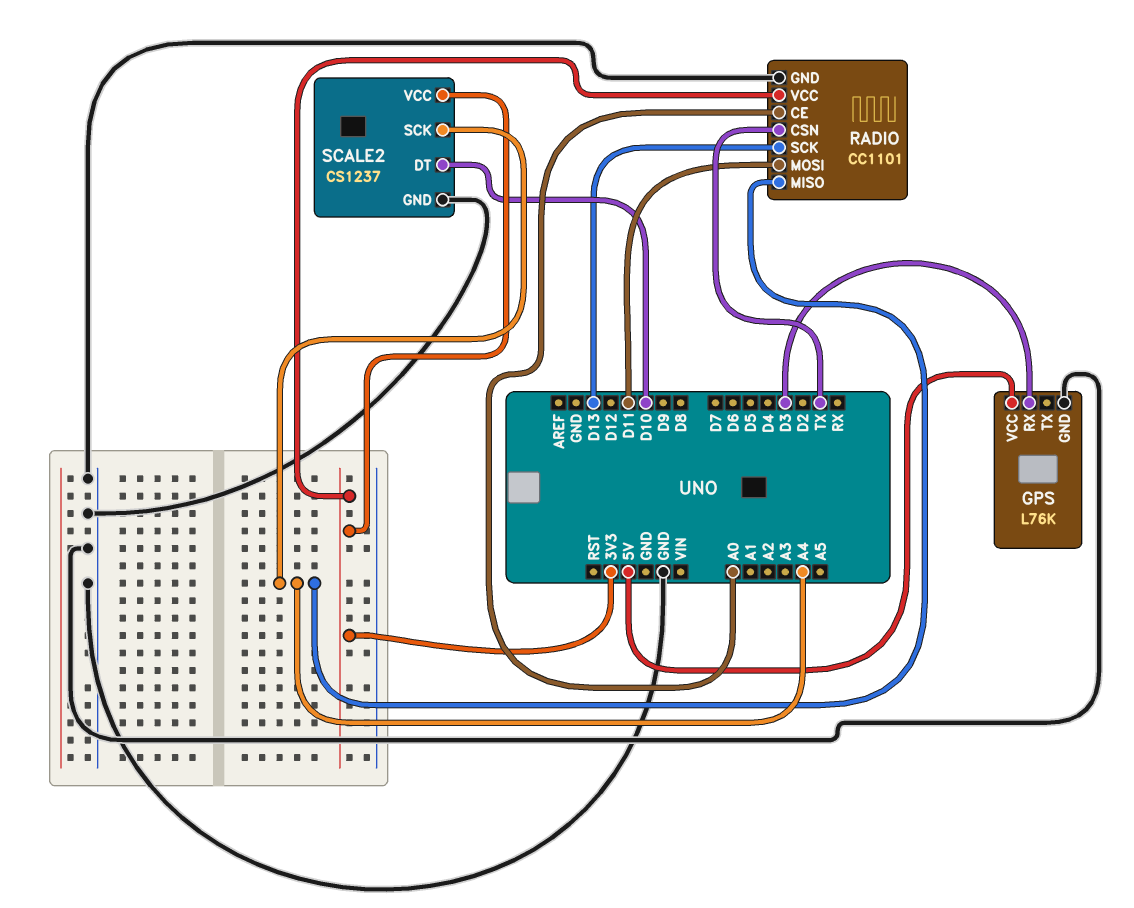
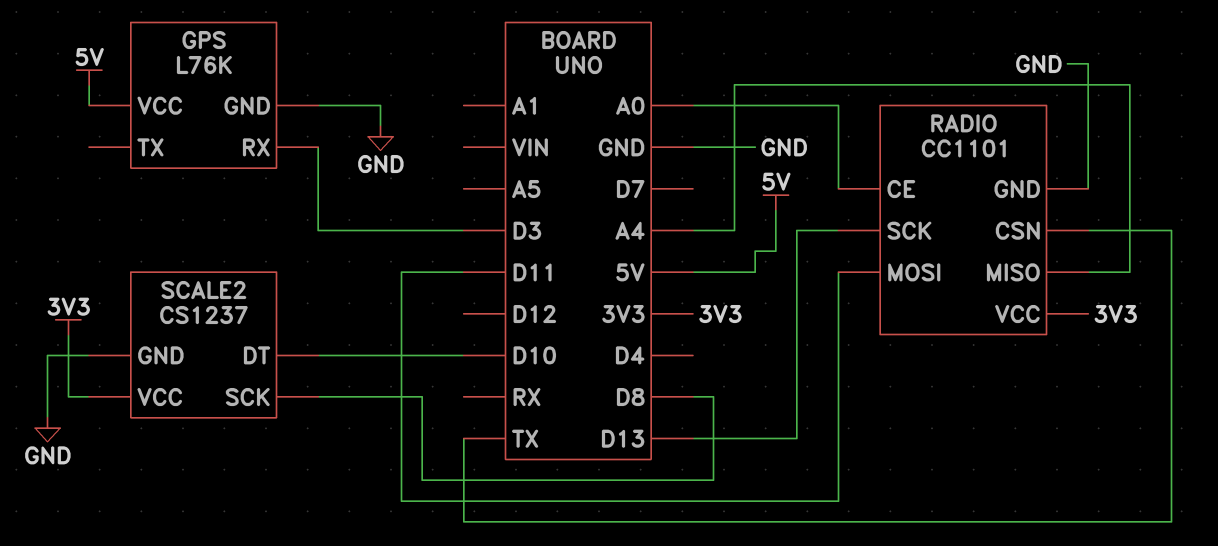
SCALE2 pin SCK: A4 -> D8

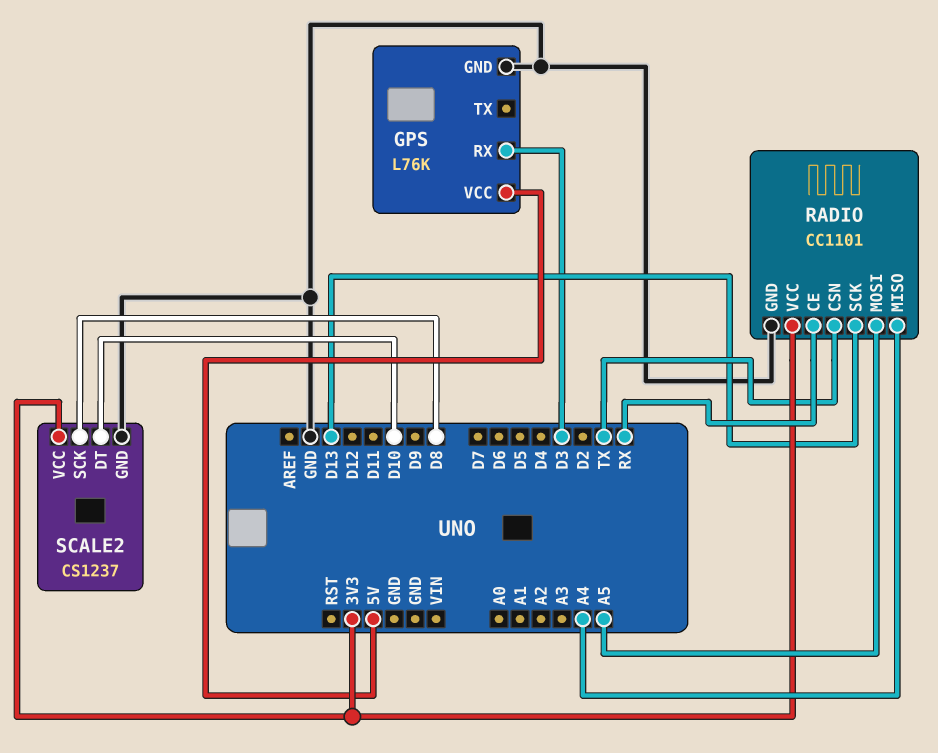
RADIO pin CE: A0 -> RX
RADIO pin MOSI: D11 -> A5

